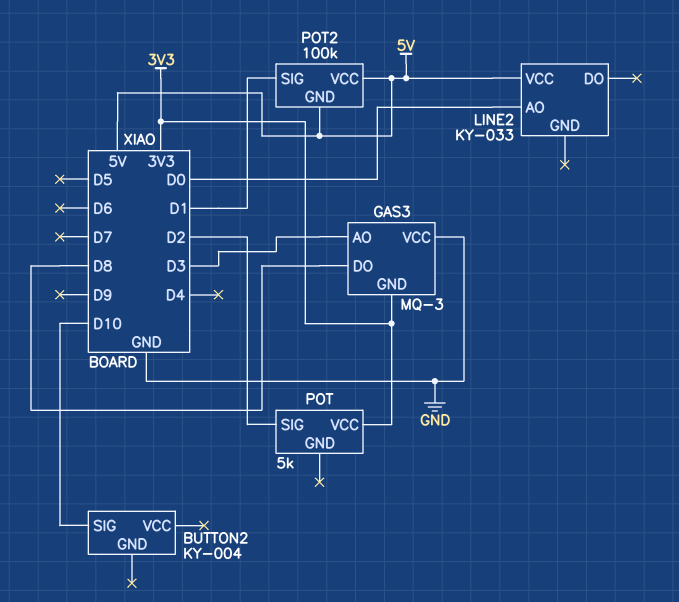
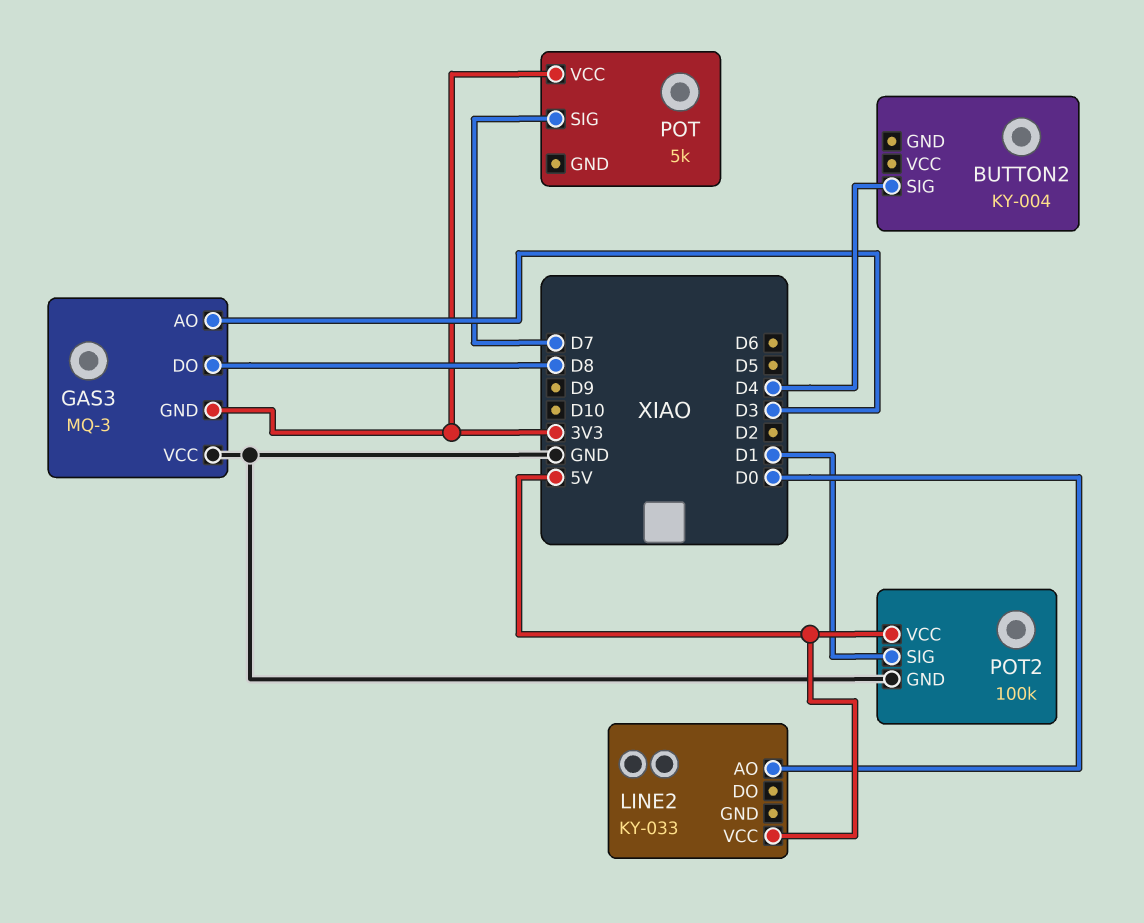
BUTTON2 pin SIG: D10 -> D4
POT pin SIG: D2 -> D7
POT2 pin GND: 5V -> GND

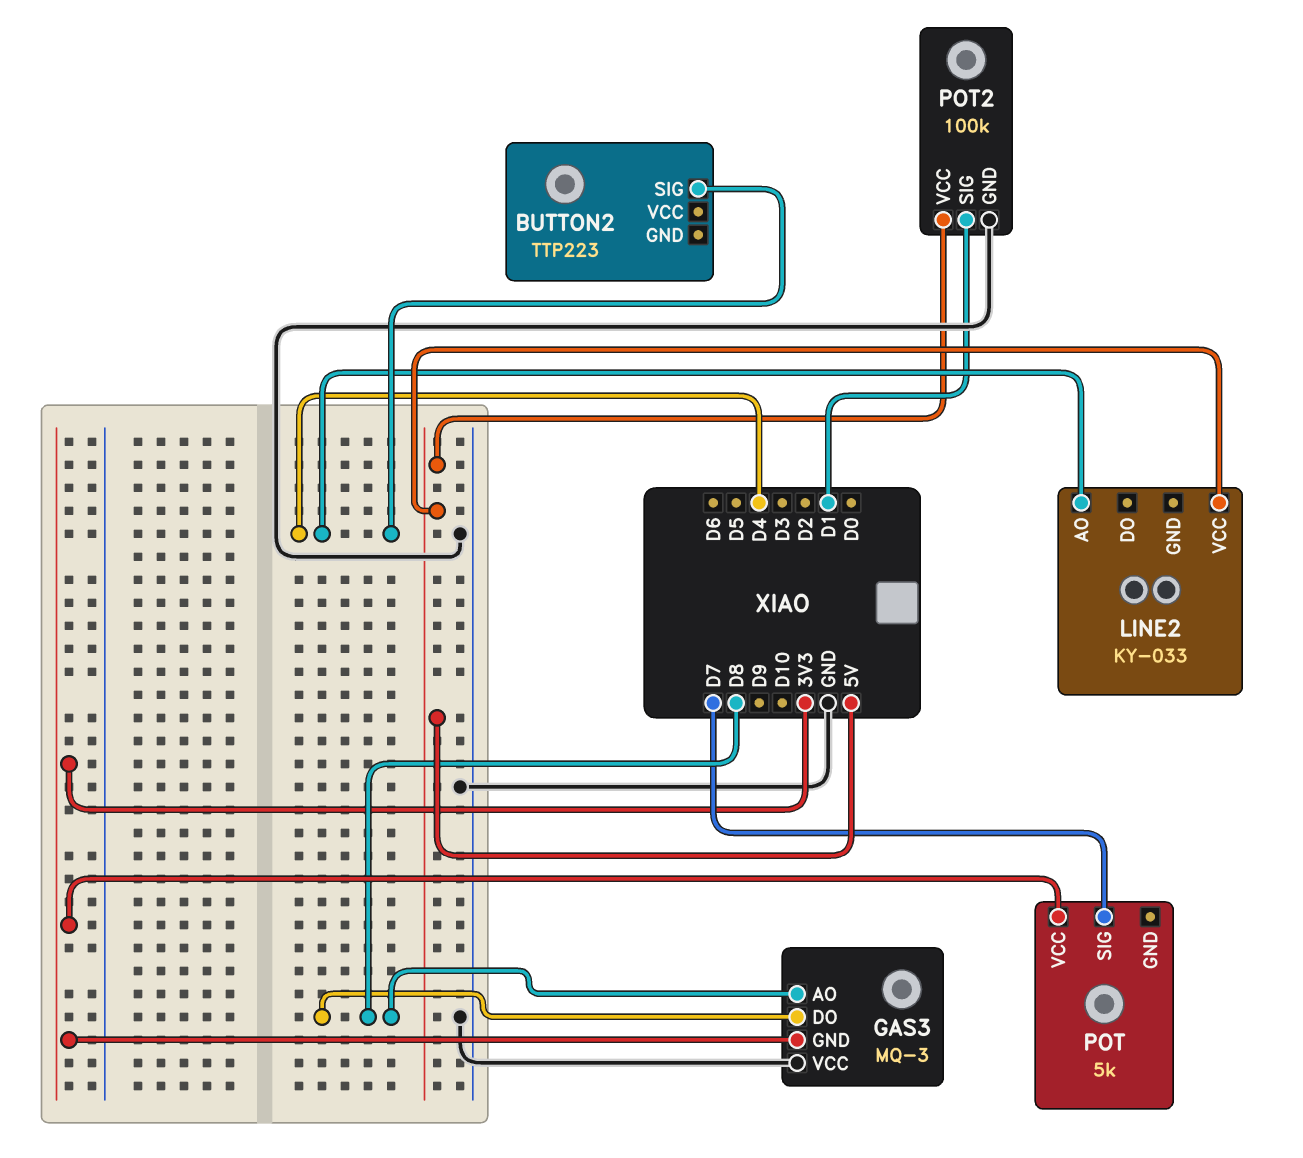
BUTTON2: KY-004 -> TTP223
GAS3 pin AO: D3 -> D8
LINE2 pin AO: D0 -> D4

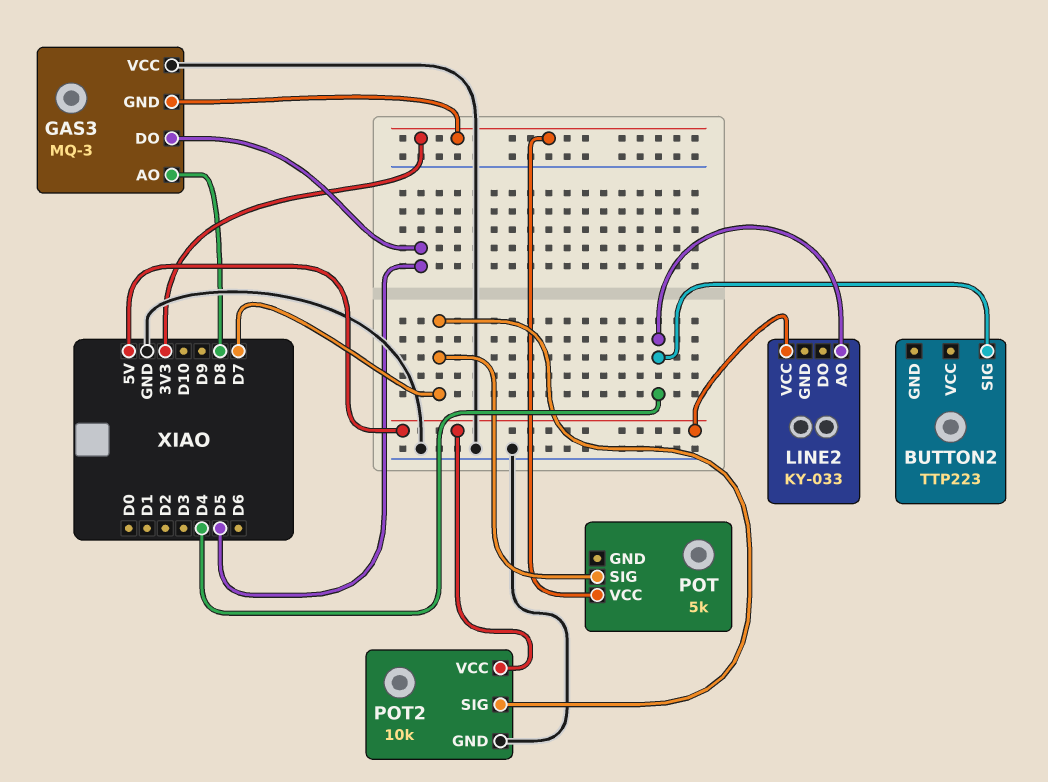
GAS3 pin DO: D8 -> D5
POT2: 100k -> 10k
POT2 pin SIG: D1 -> D7

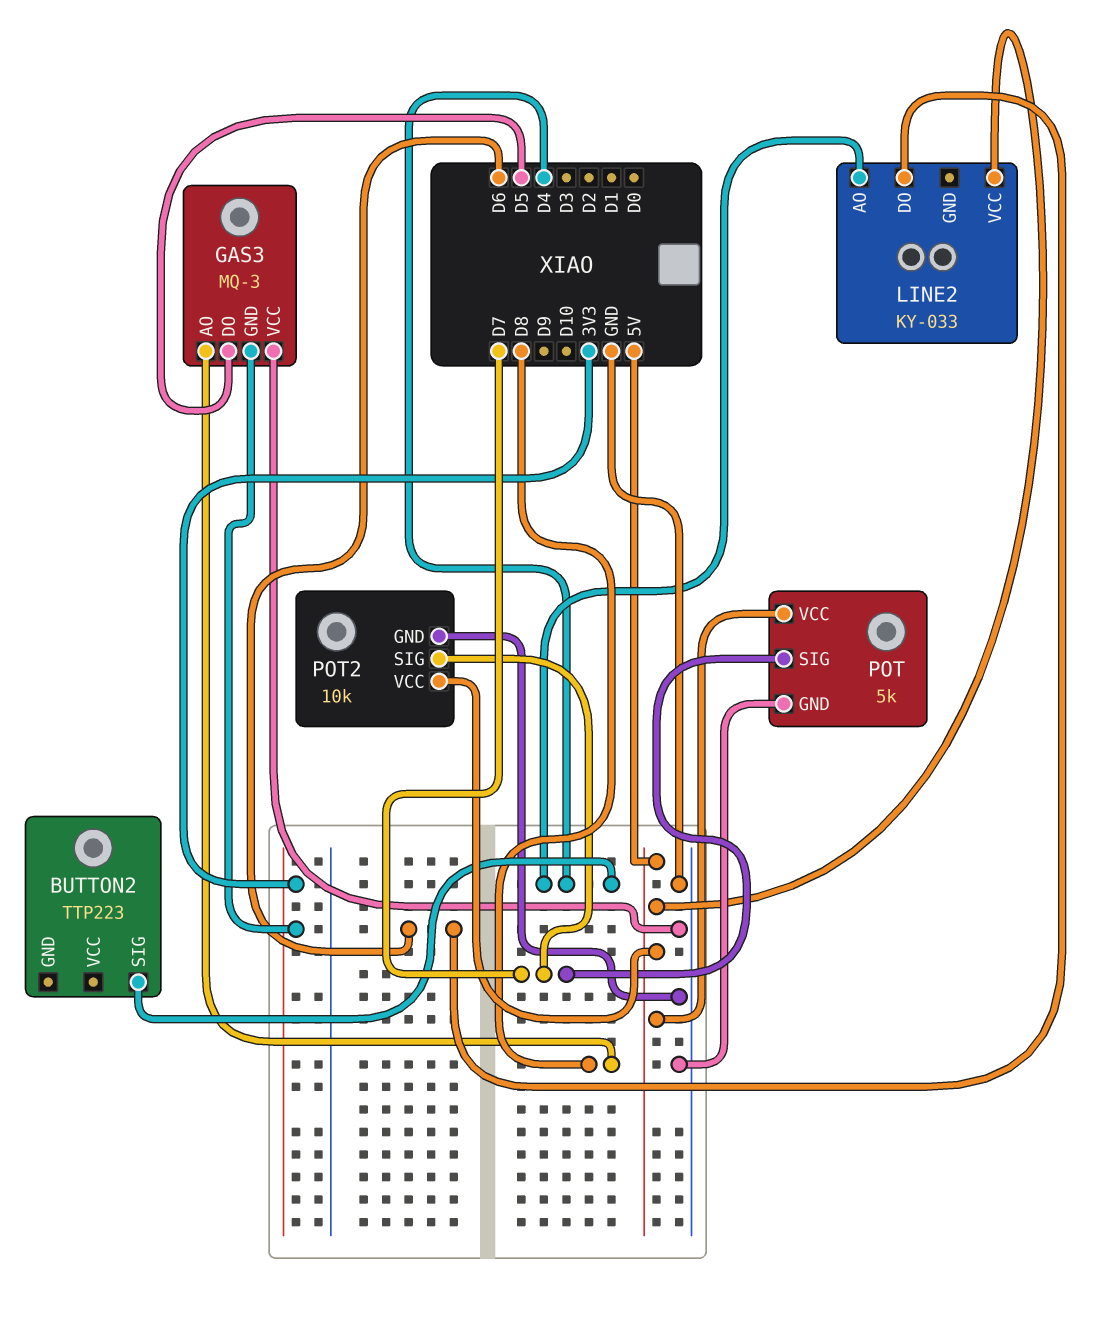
LINE2 pin DO: none -> D6
POT pin GND: none -> GND
POT pin VCC: 3V3 -> 5V

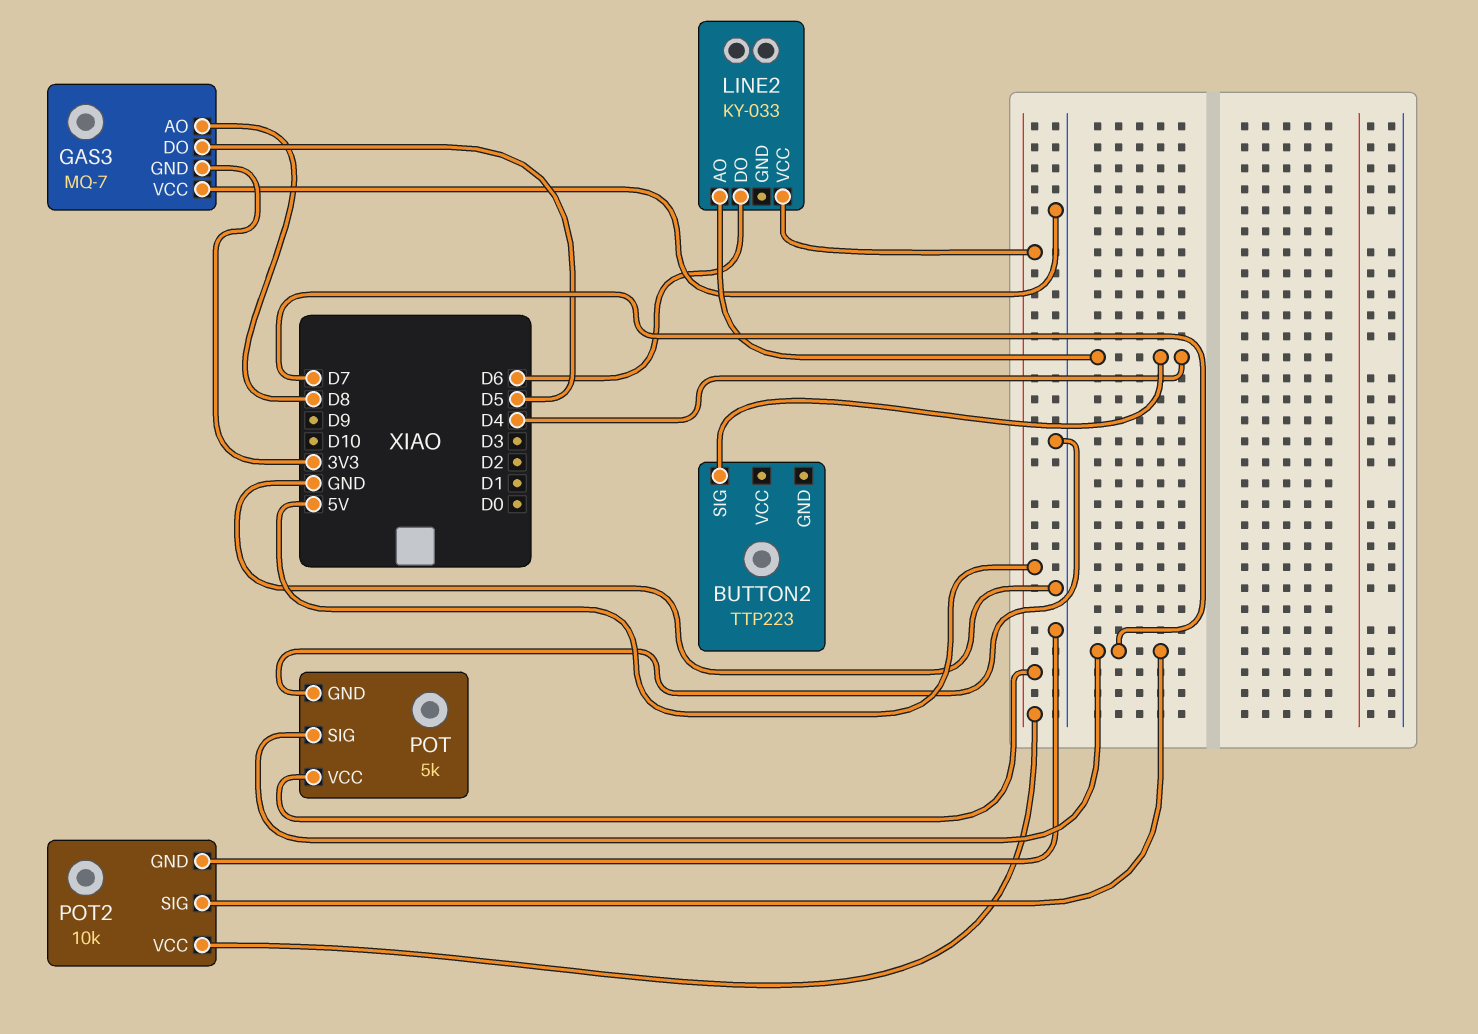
GAS3: MQ-3 -> MQ-7

